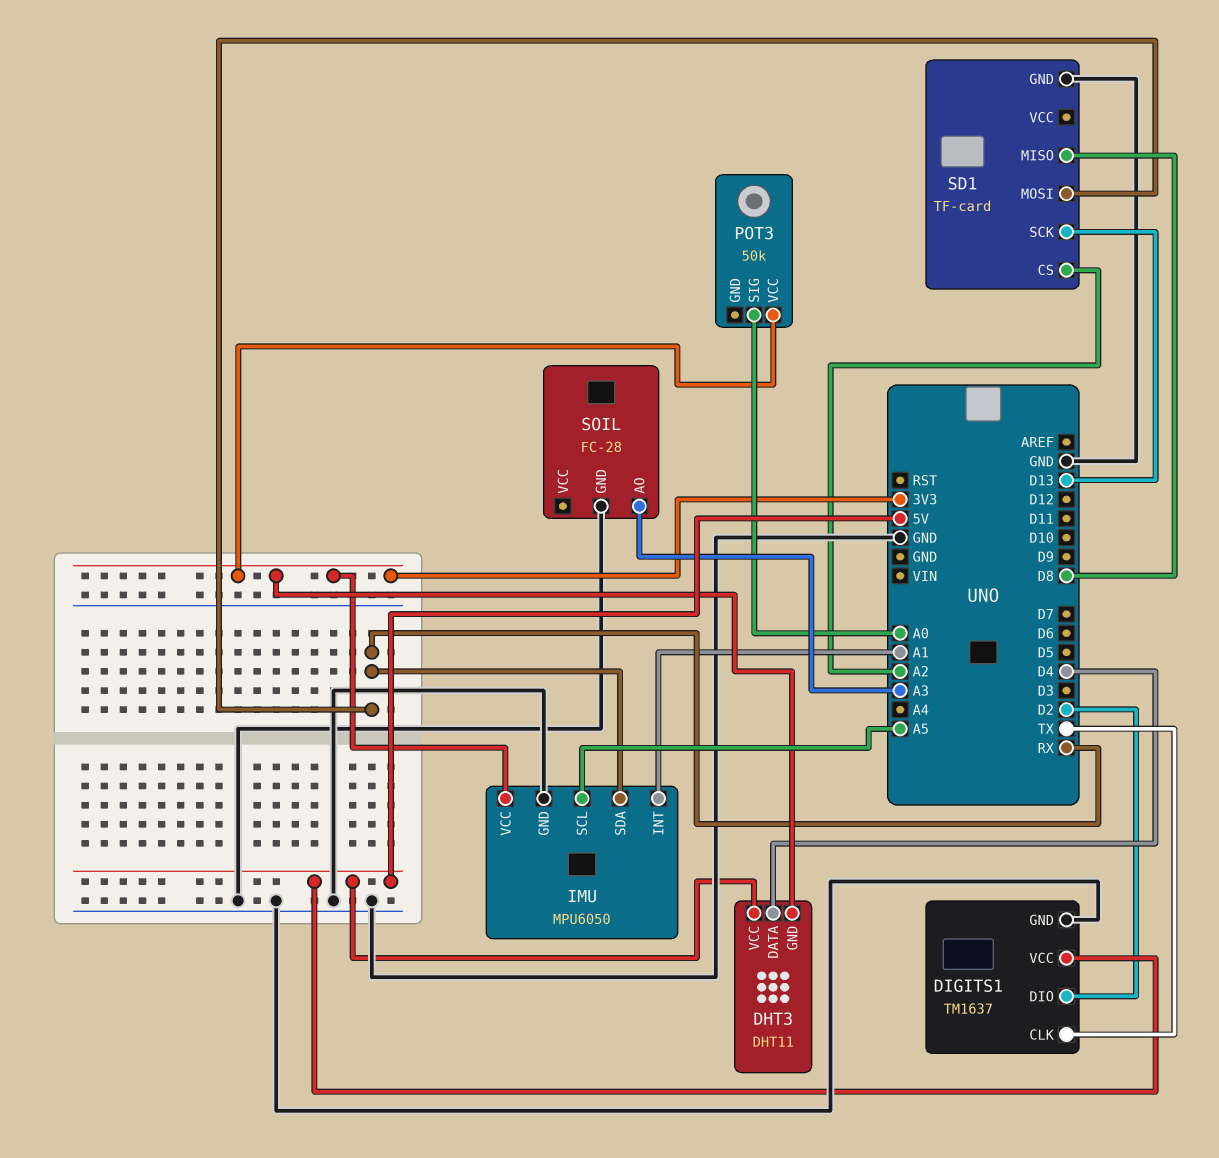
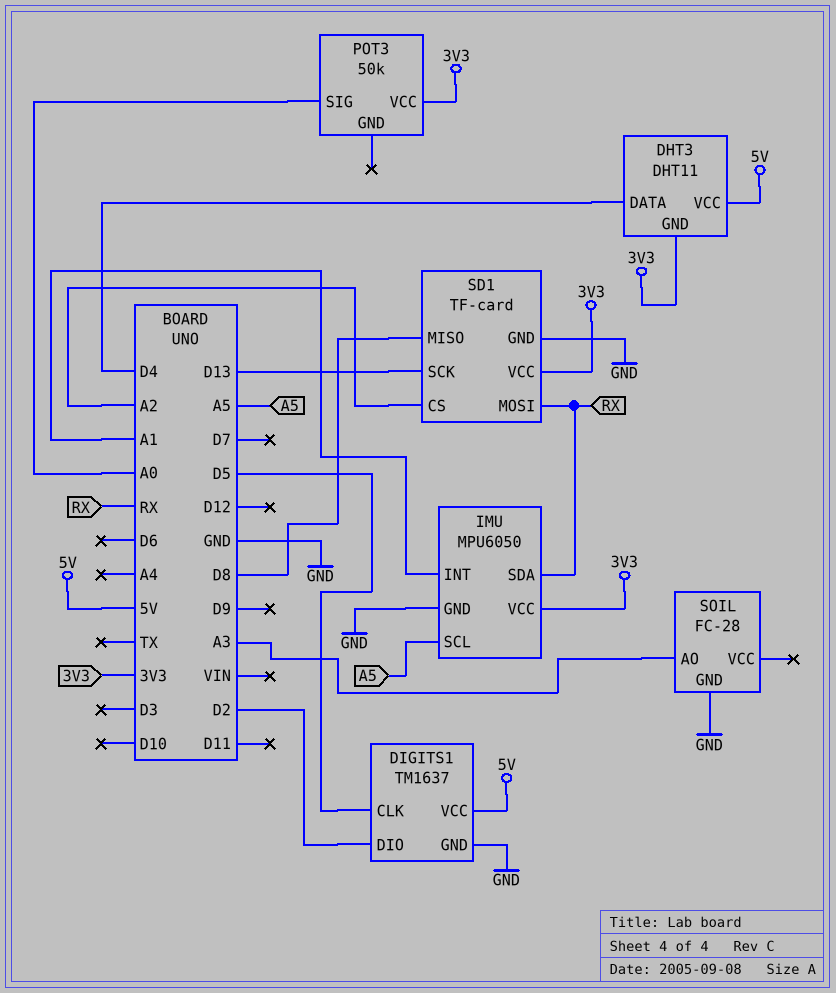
DIGITS1 pin CLK: TX -> D5
SD1 pin VCC: none -> 3V3

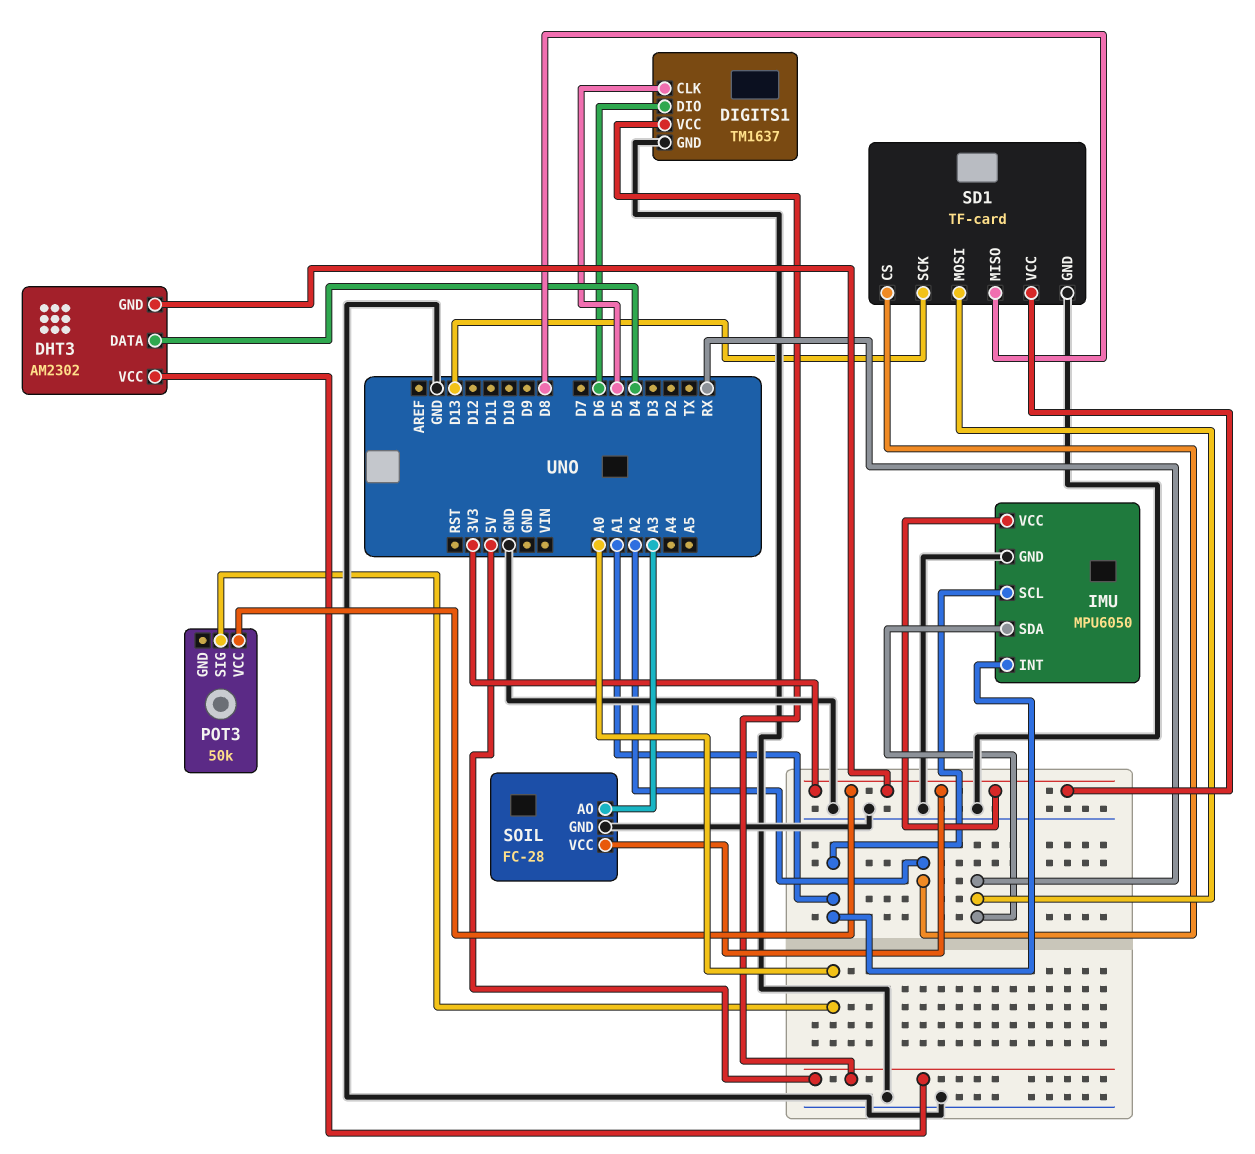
DHT3: DHT11 -> AM2302
DIGITS1 pin DIO: D2 -> D6
IMU pin SCL: A5 -> A1
SOIL pin VCC: none -> 3V3

